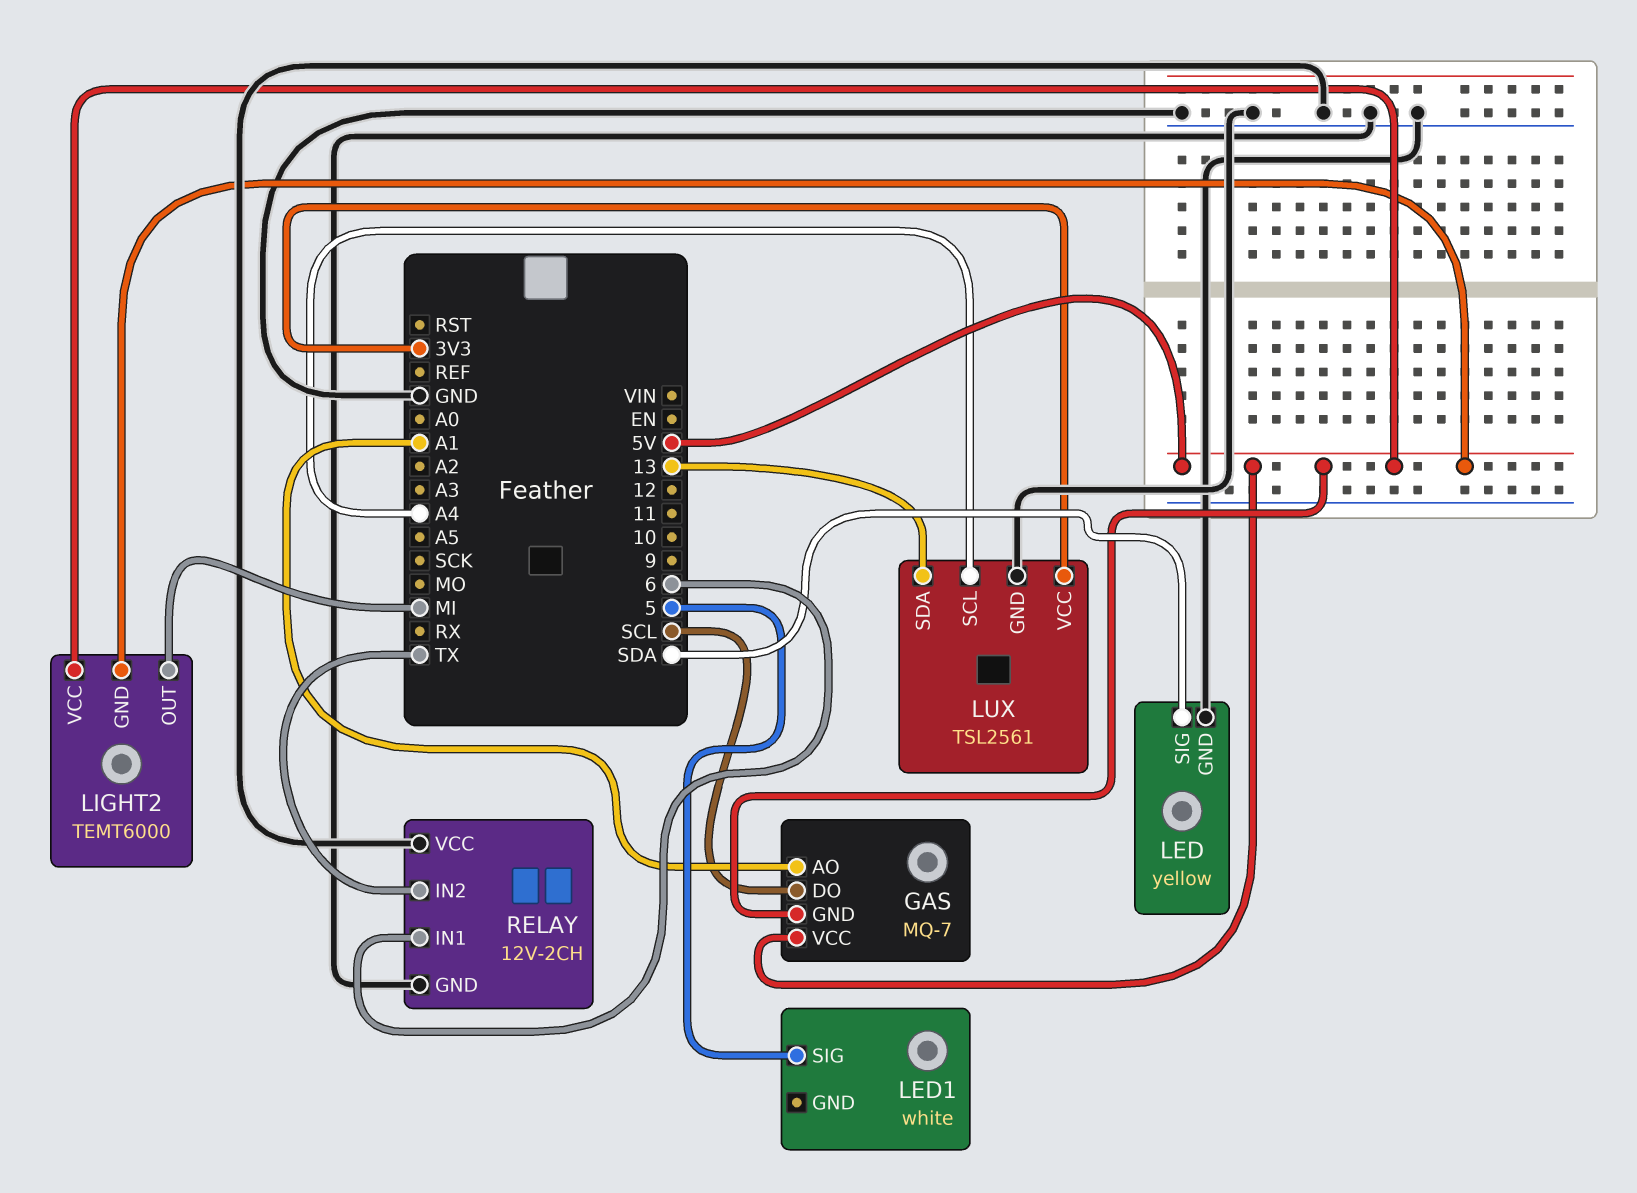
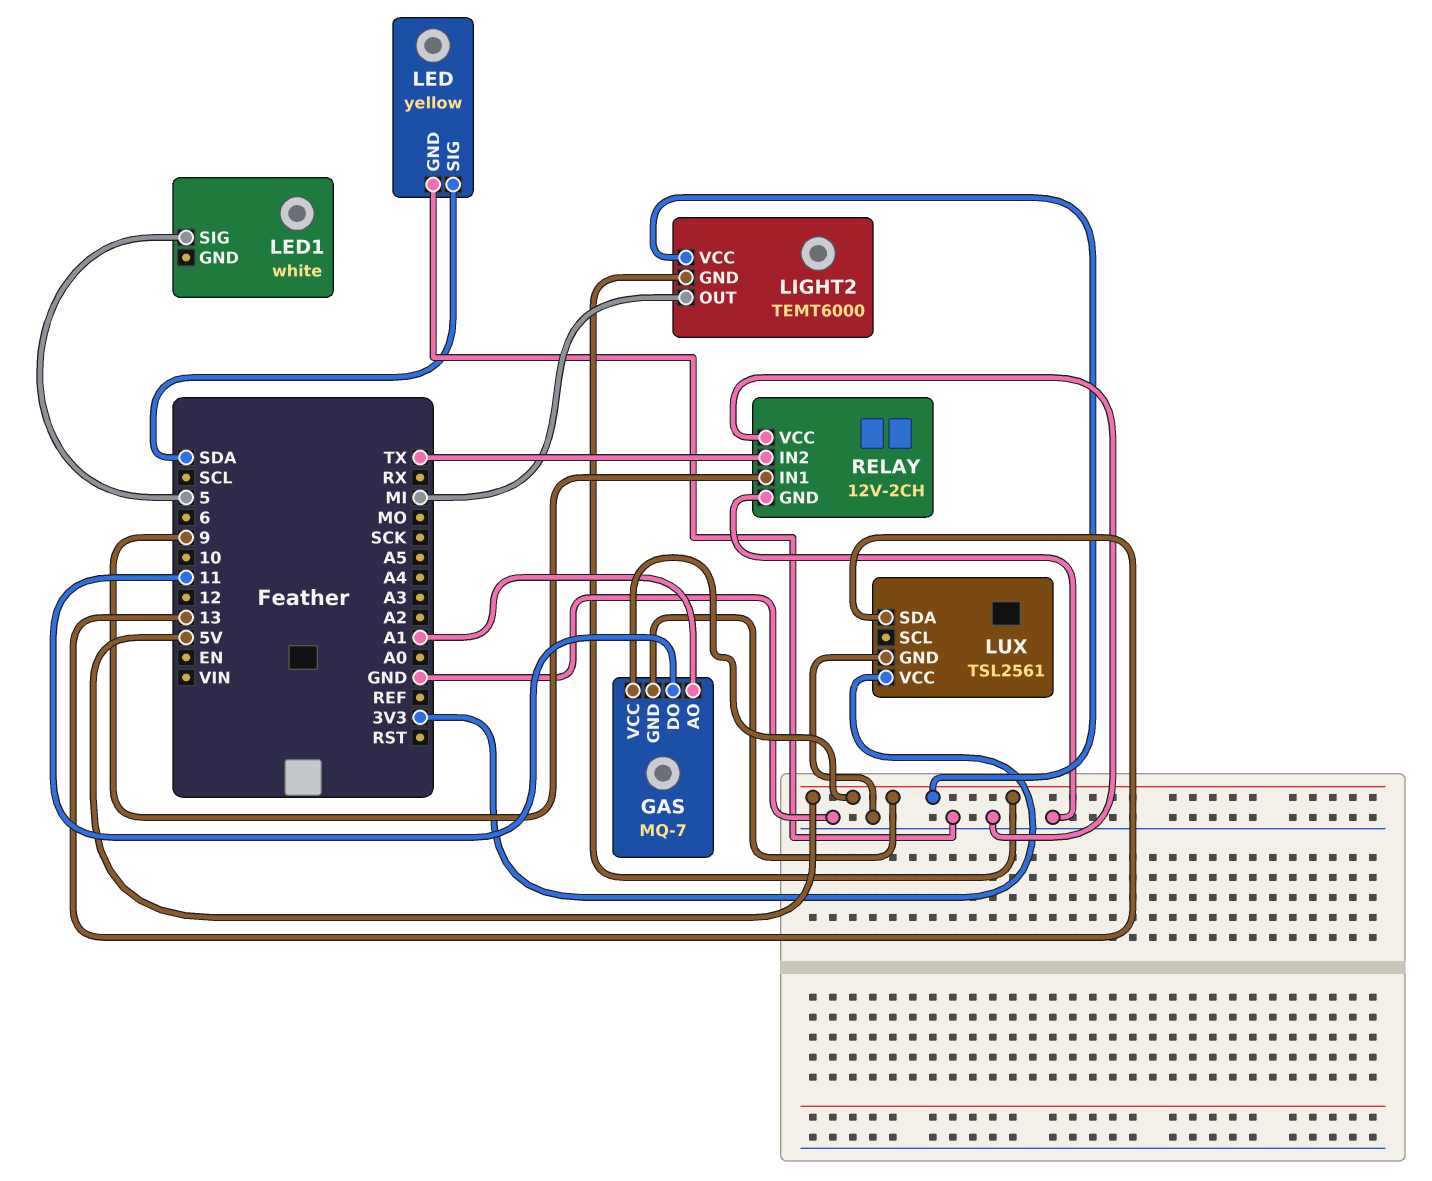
GAS pin DO: SCL -> 11
LUX pin SCL: A4 -> none
RELAY pin IN1: 6 -> 9

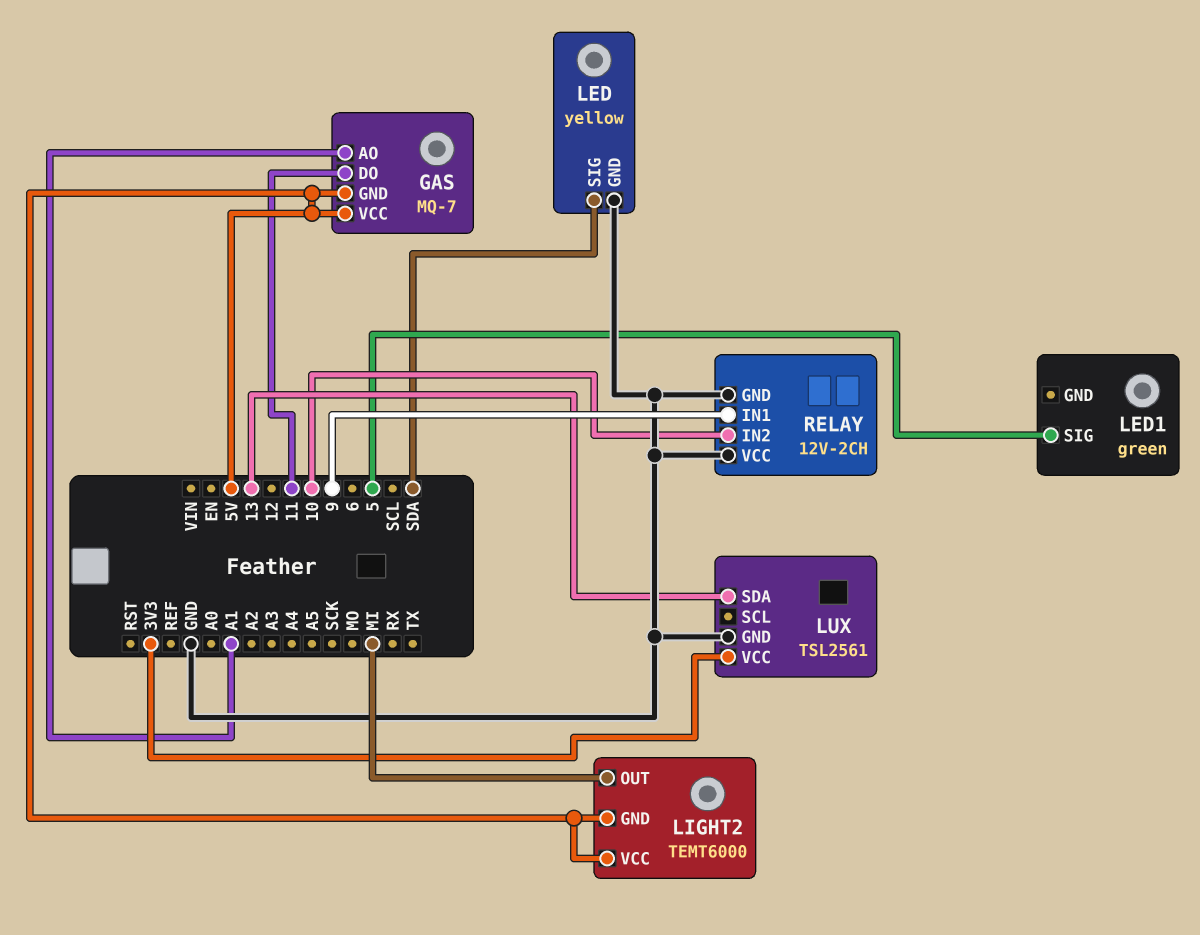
LED1: white -> green
RELAY pin IN2: TX -> 10

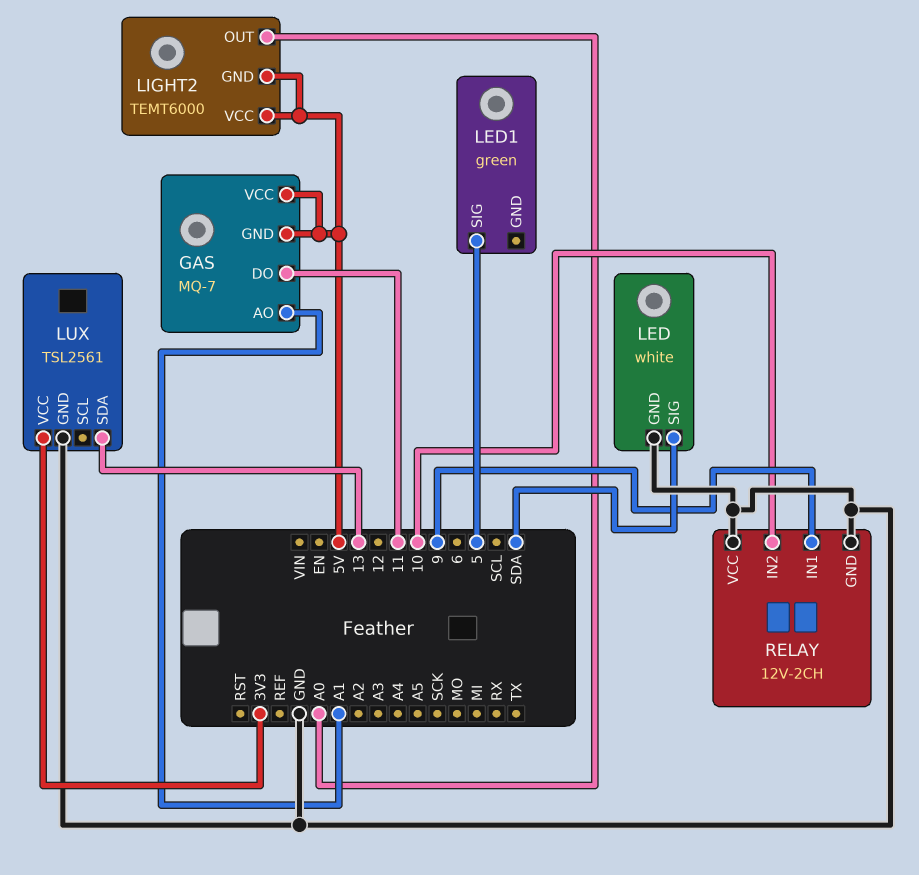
LED: yellow -> white
LIGHT2 pin OUT: MI -> A0

